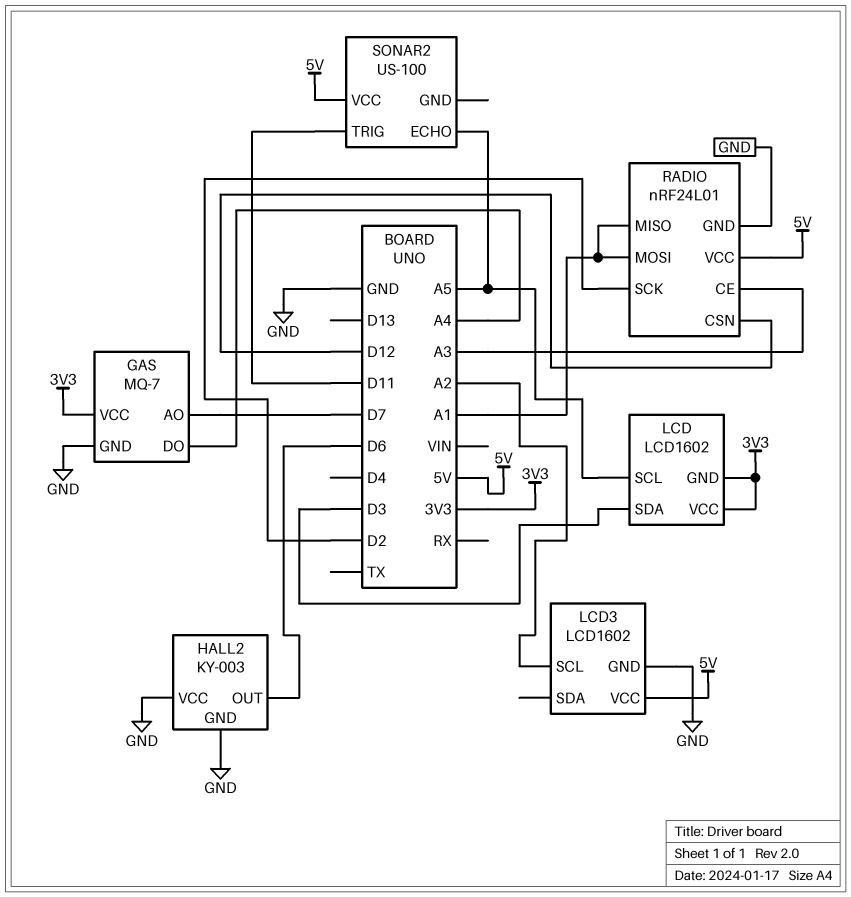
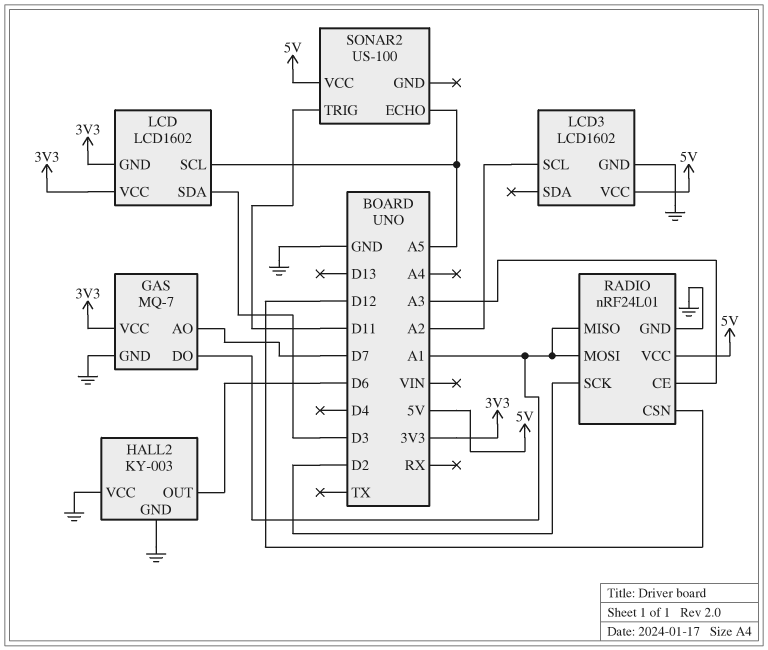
GAS pin DO: A4 -> A1

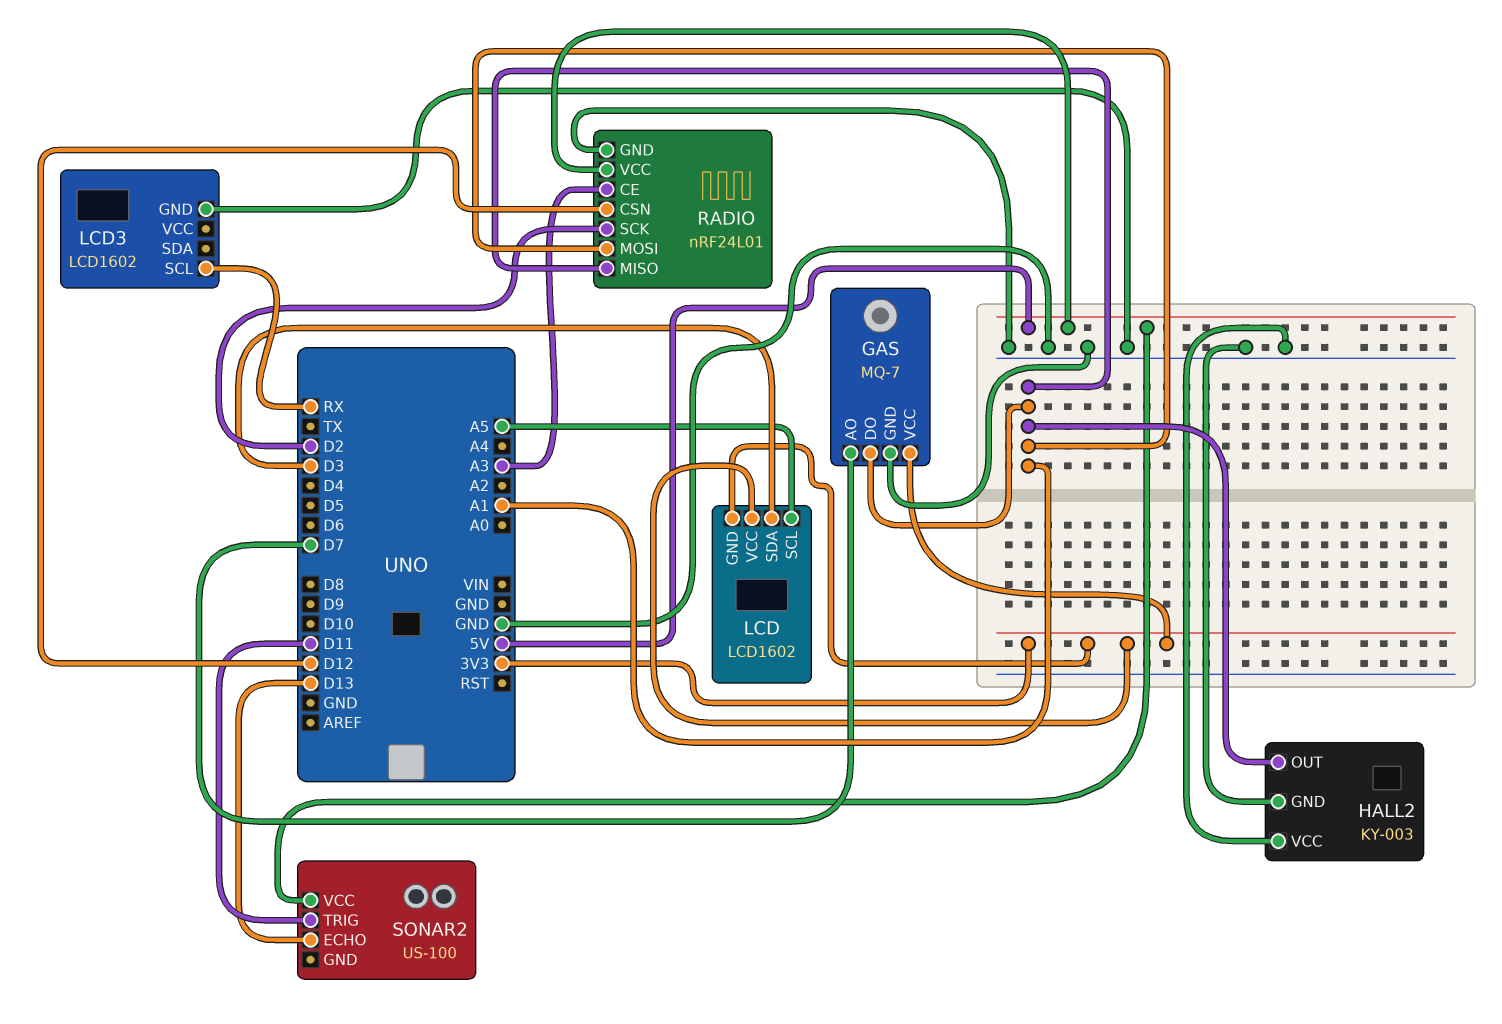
HALL2 pin OUT: D6 -> A1
LCD3 pin SCL: A2 -> RX
LCD3 pin VCC: 5V -> none
SONAR2 pin ECHO: A5 -> D13

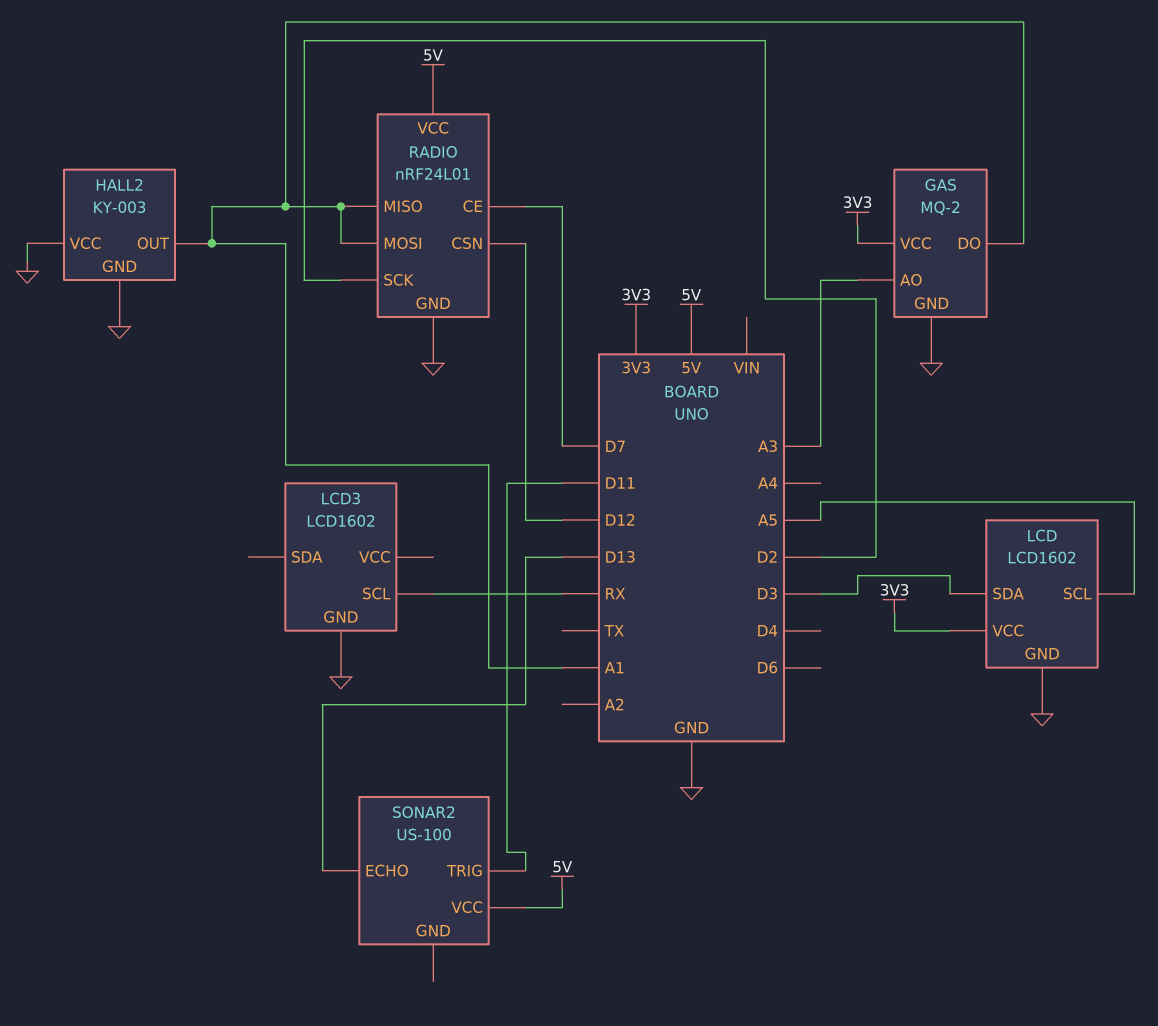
GAS: MQ-7 -> MQ-2
GAS pin AO: D7 -> A3
LCD pin GND: 3V3 -> GND
RADIO pin CE: A3 -> D7

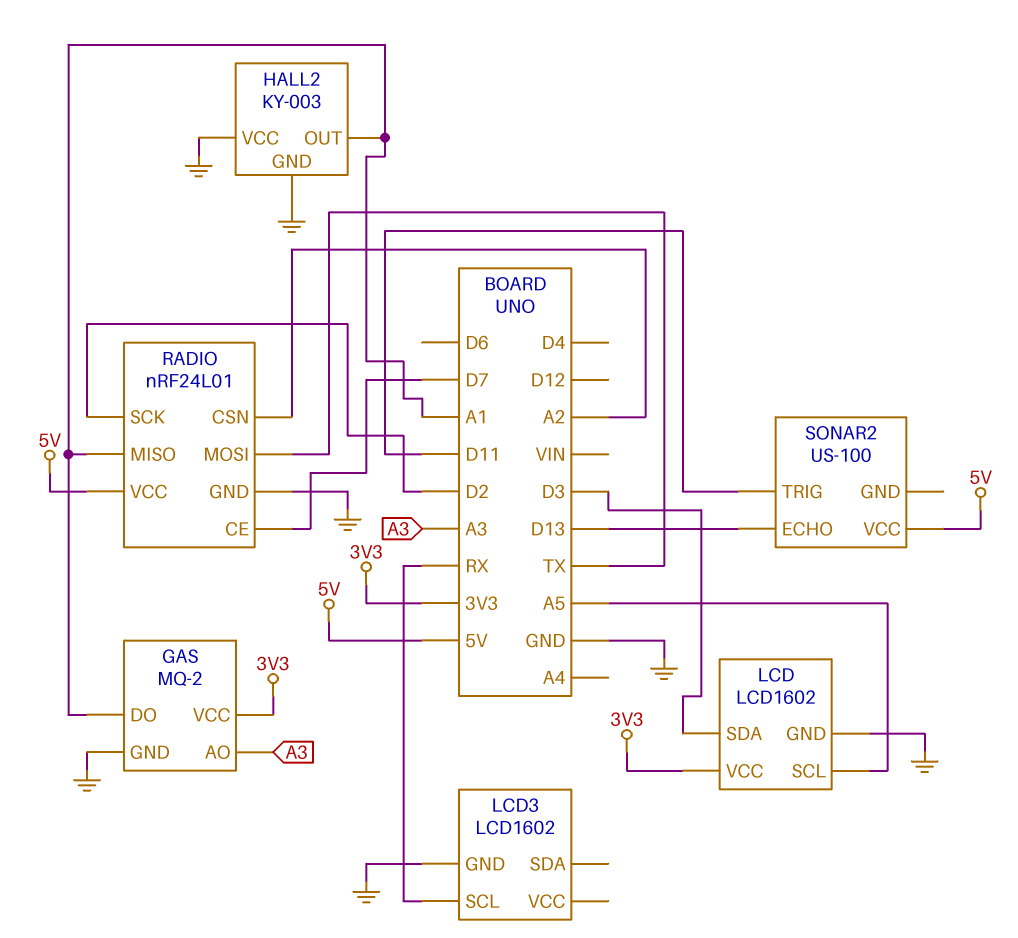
RADIO pin CSN: D12 -> A2
RADIO pin MOSI: A1 -> TX

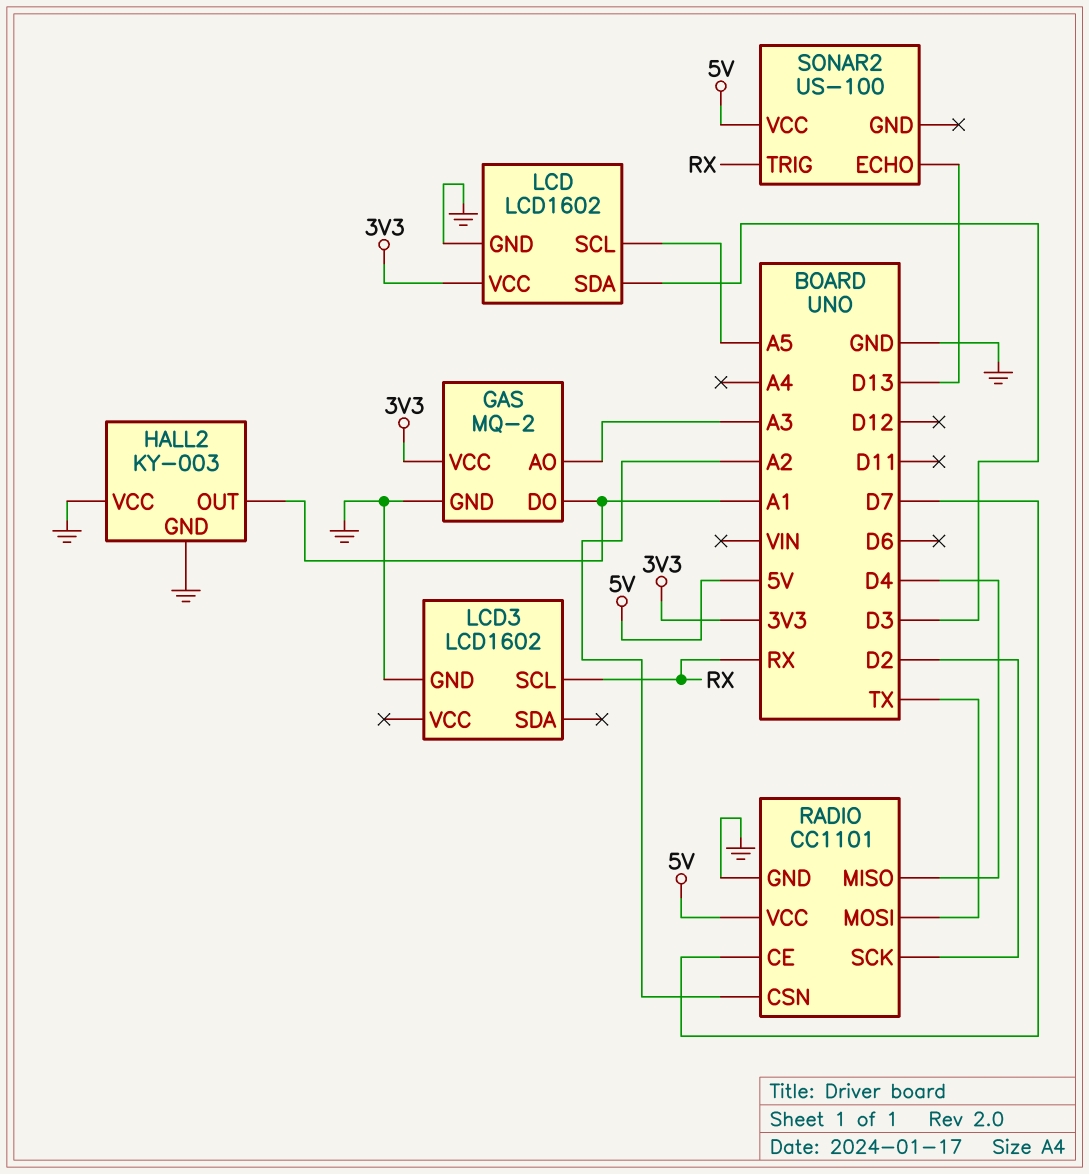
RADIO: nRF24L01 -> CC1101
RADIO pin MISO: A1 -> D4
SONAR2 pin TRIG: D11 -> RX

